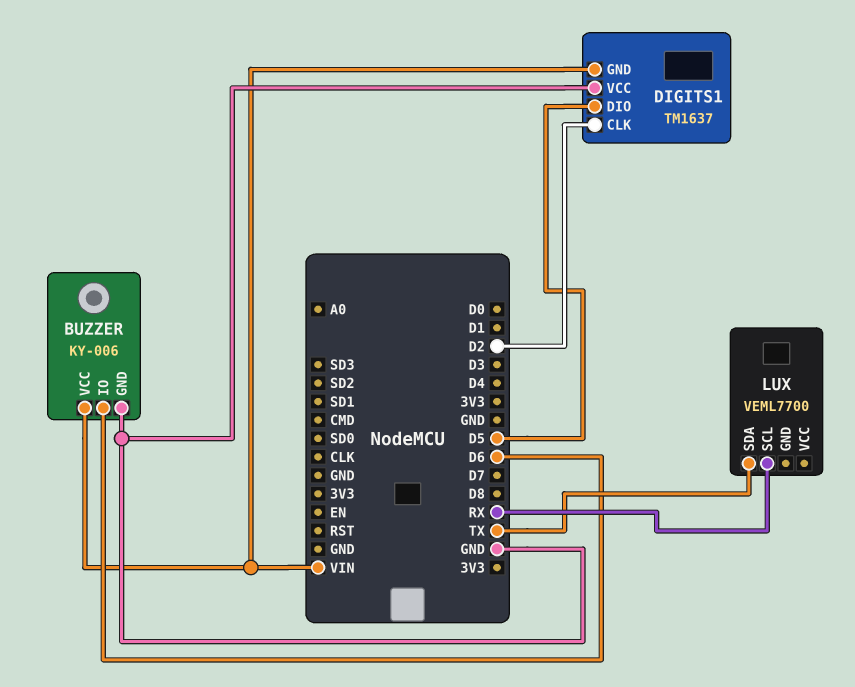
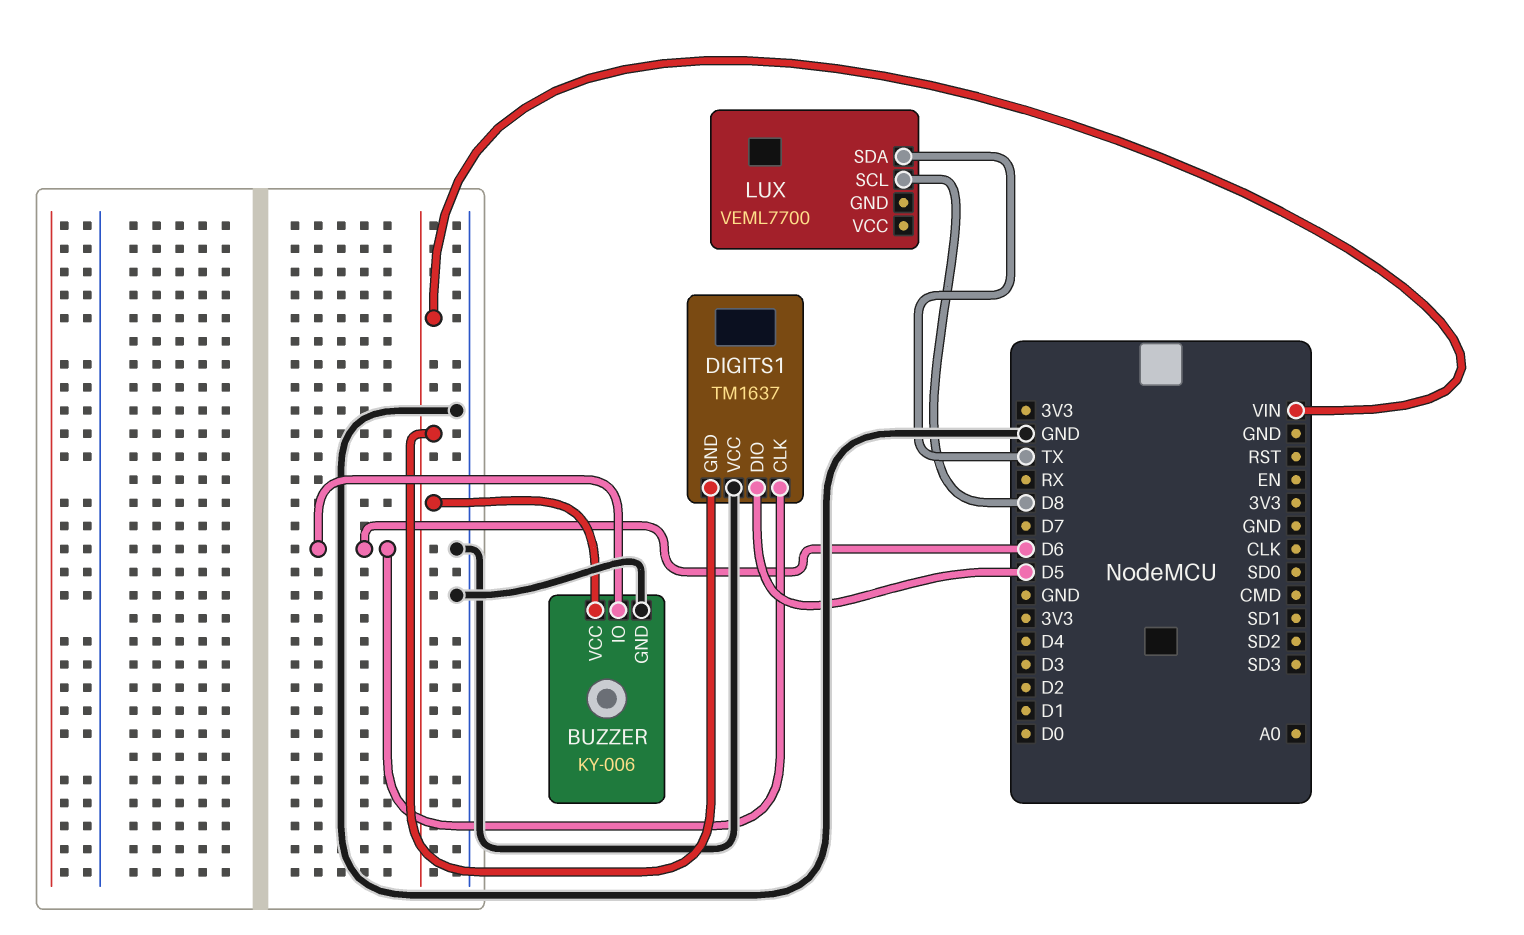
DIGITS1 pin CLK: D2 -> D6
LUX pin SCL: RX -> D8

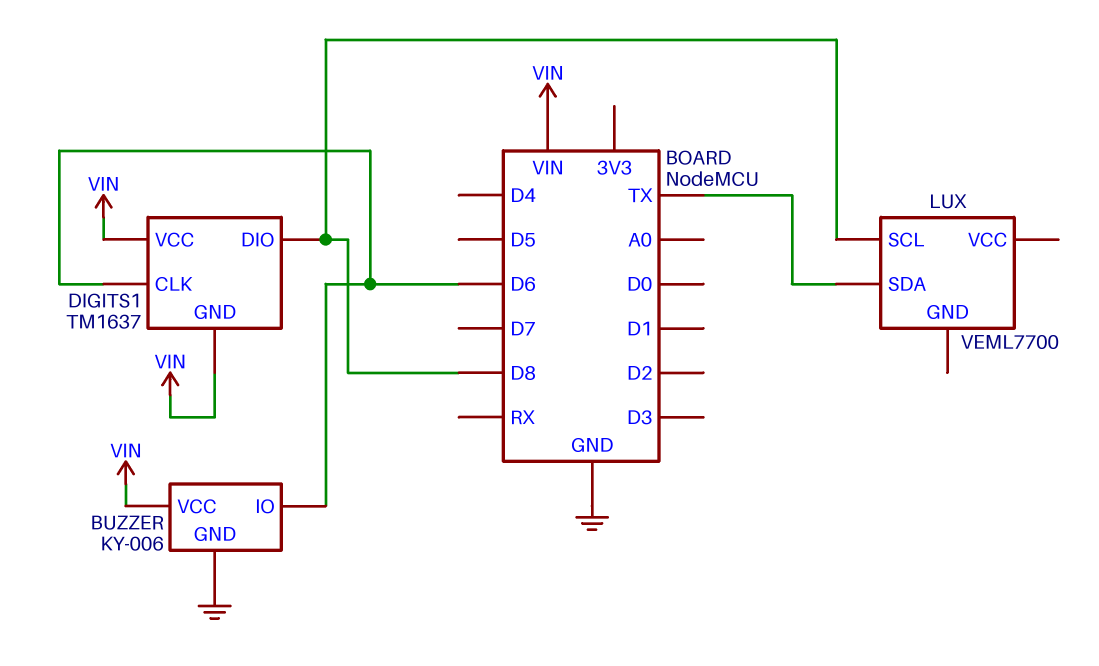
DIGITS1 pin DIO: D5 -> D8
DIGITS1 pin VCC: GND -> VIN

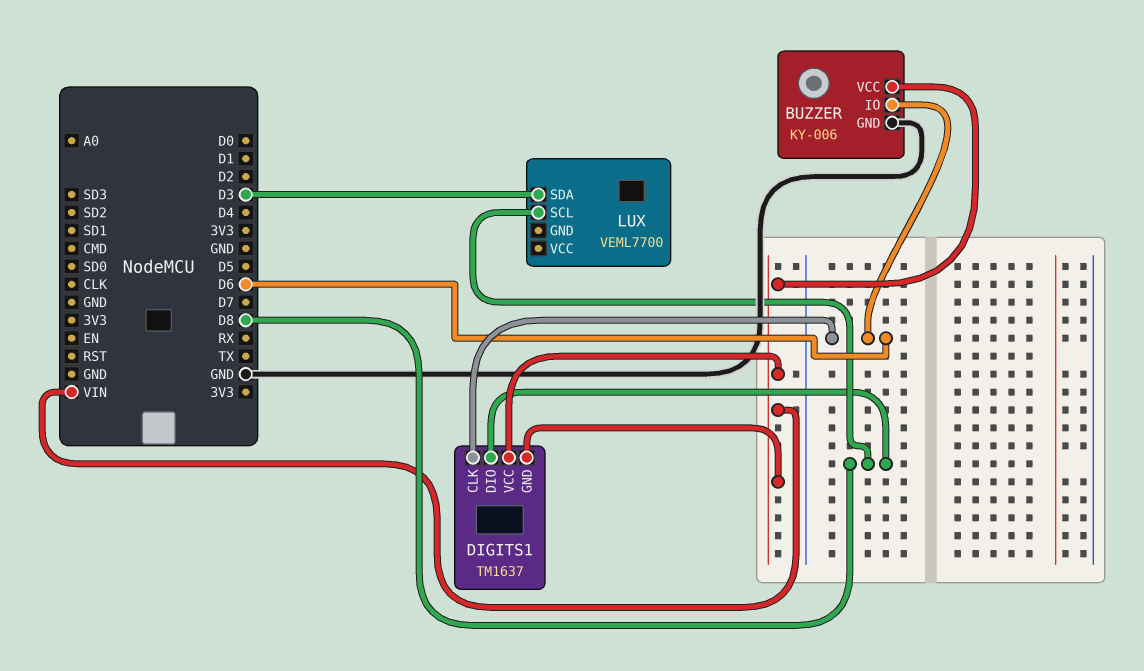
LUX pin SDA: TX -> D3

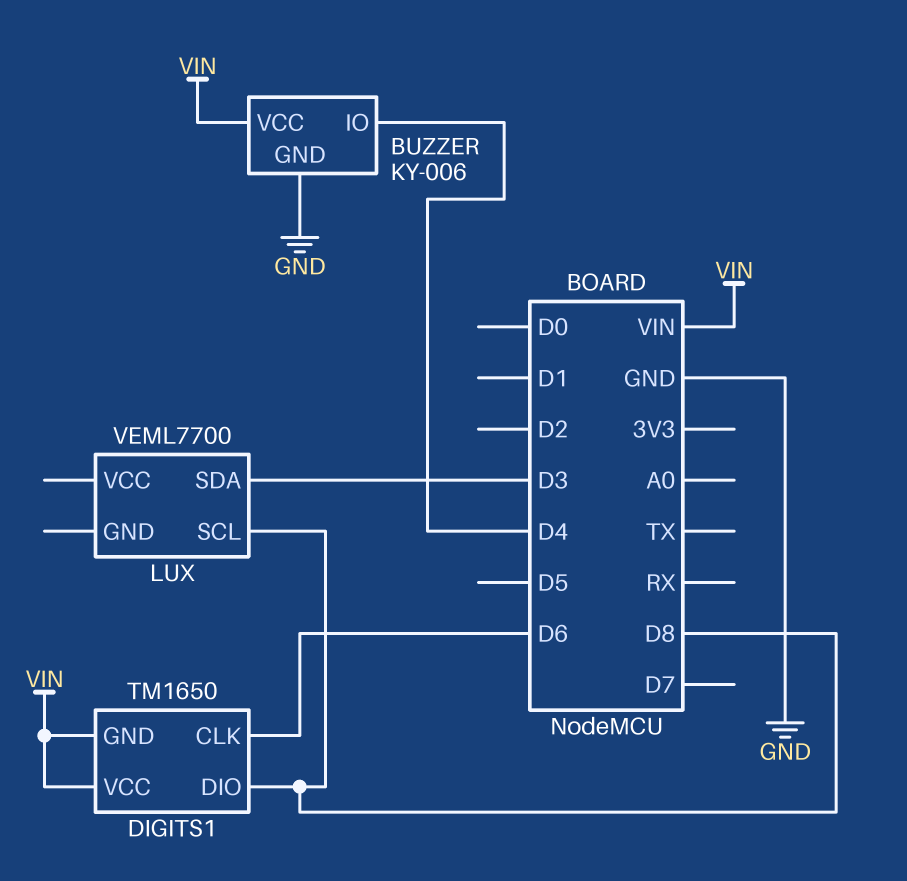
BUZZER pin IO: D6 -> D4
DIGITS1: TM1637 -> TM1650

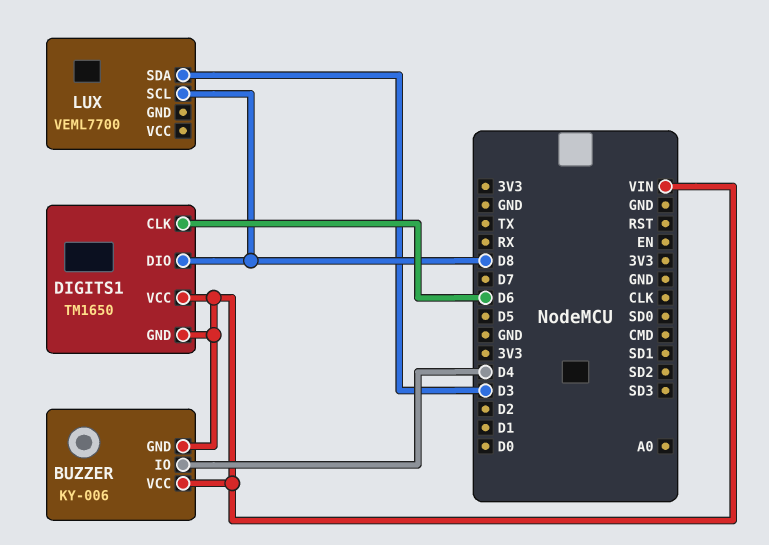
BUZZER pin GND: GND -> VIN

